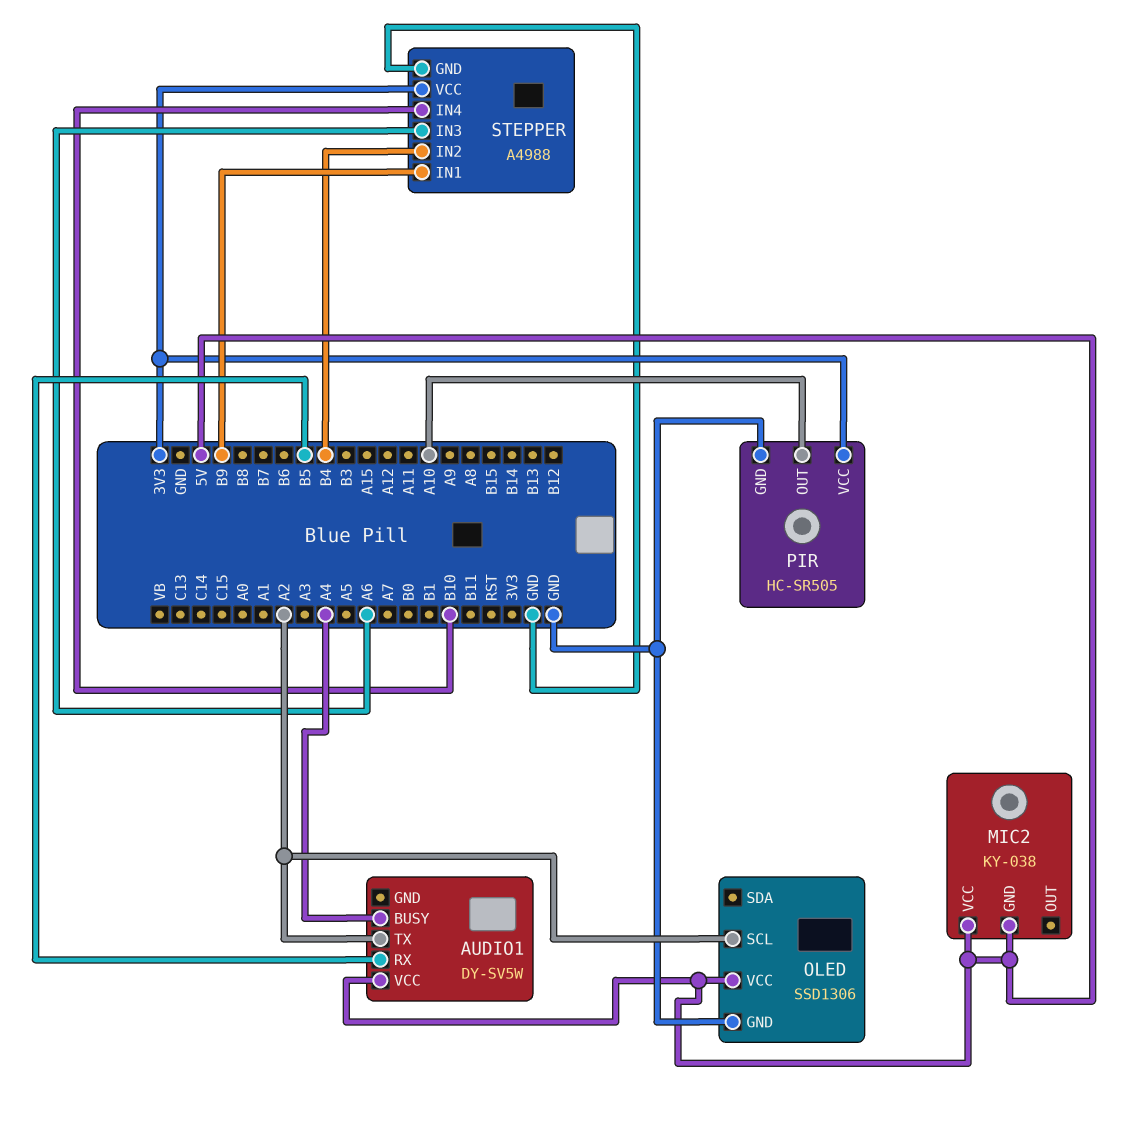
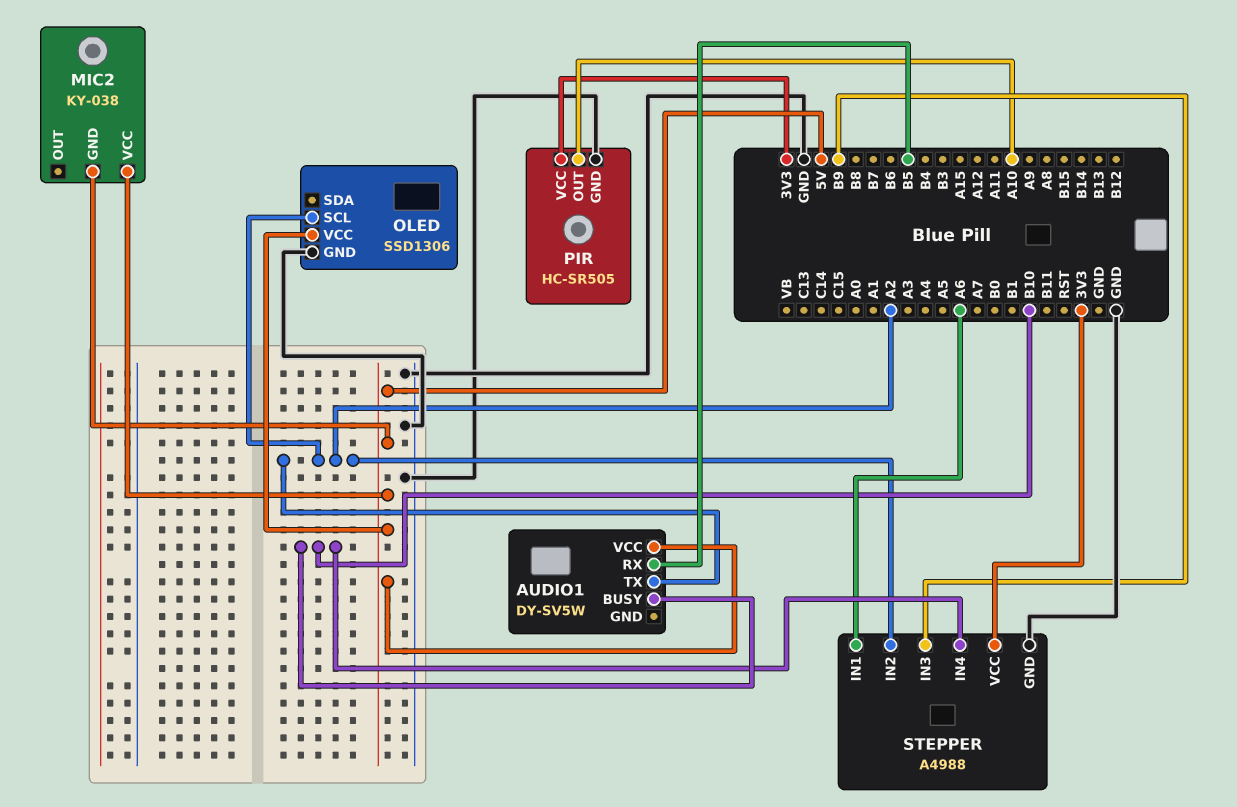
AUDIO1 pin BUSY: A4 -> B10
STEPPER pin IN1: B9 -> A6
STEPPER pin IN2: B4 -> A2
STEPPER pin IN3: A6 -> B9

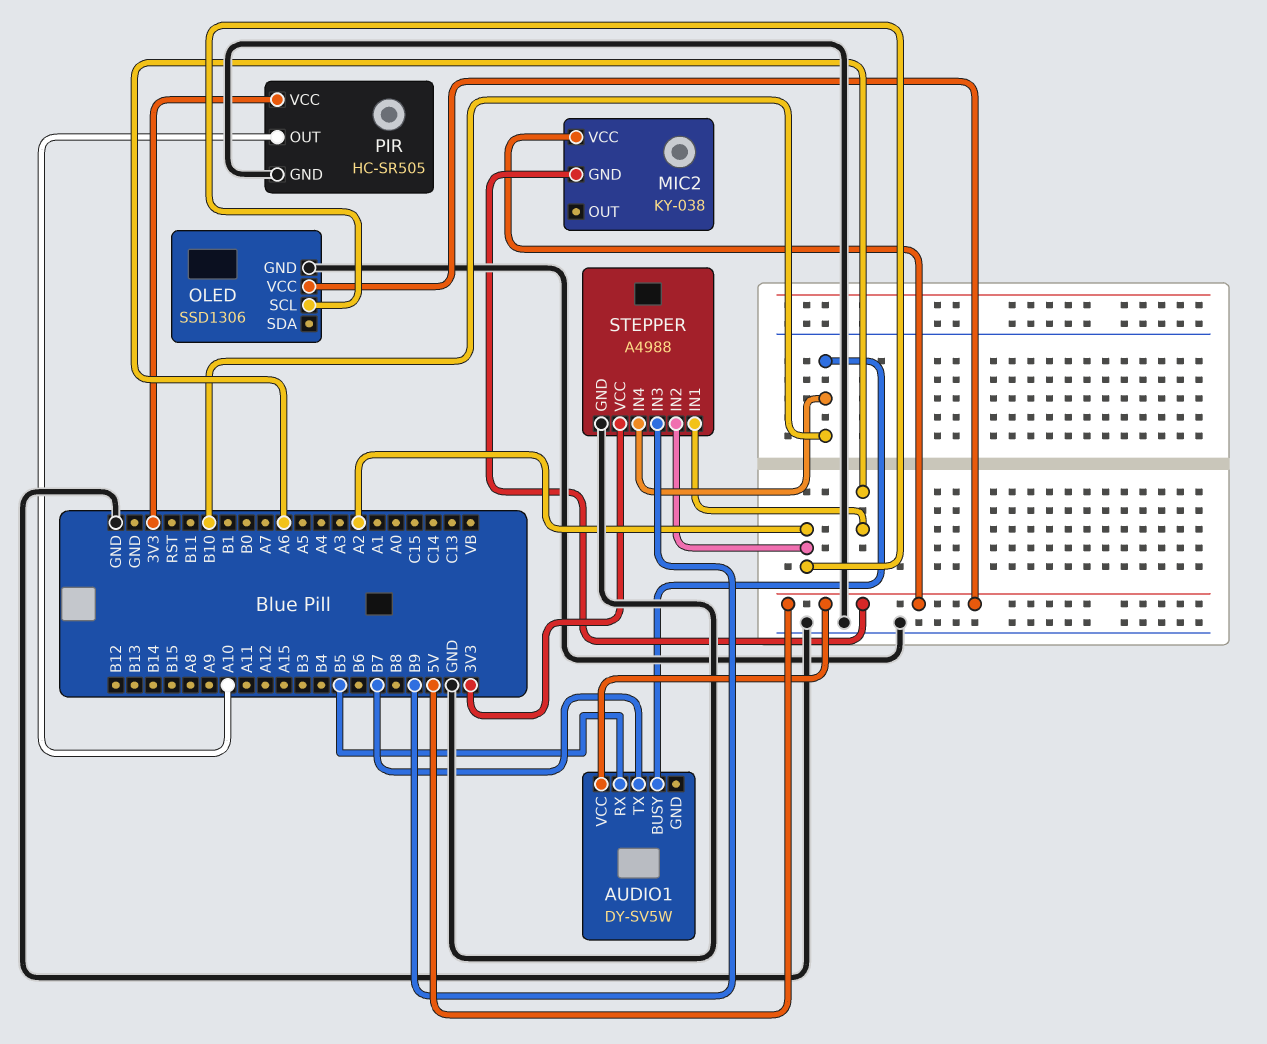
AUDIO1 pin TX: A2 -> B7

